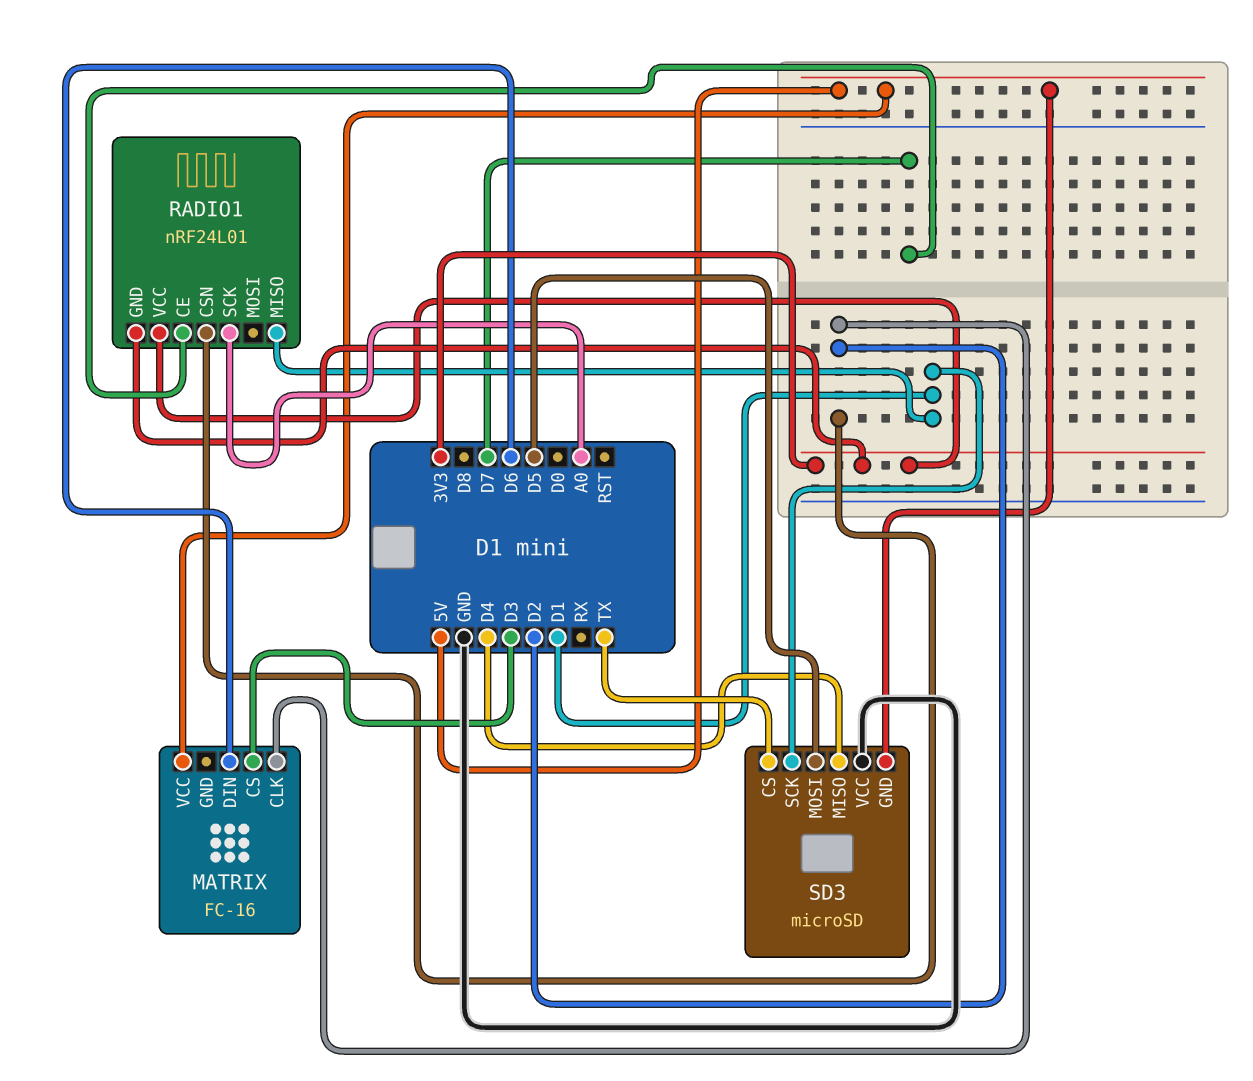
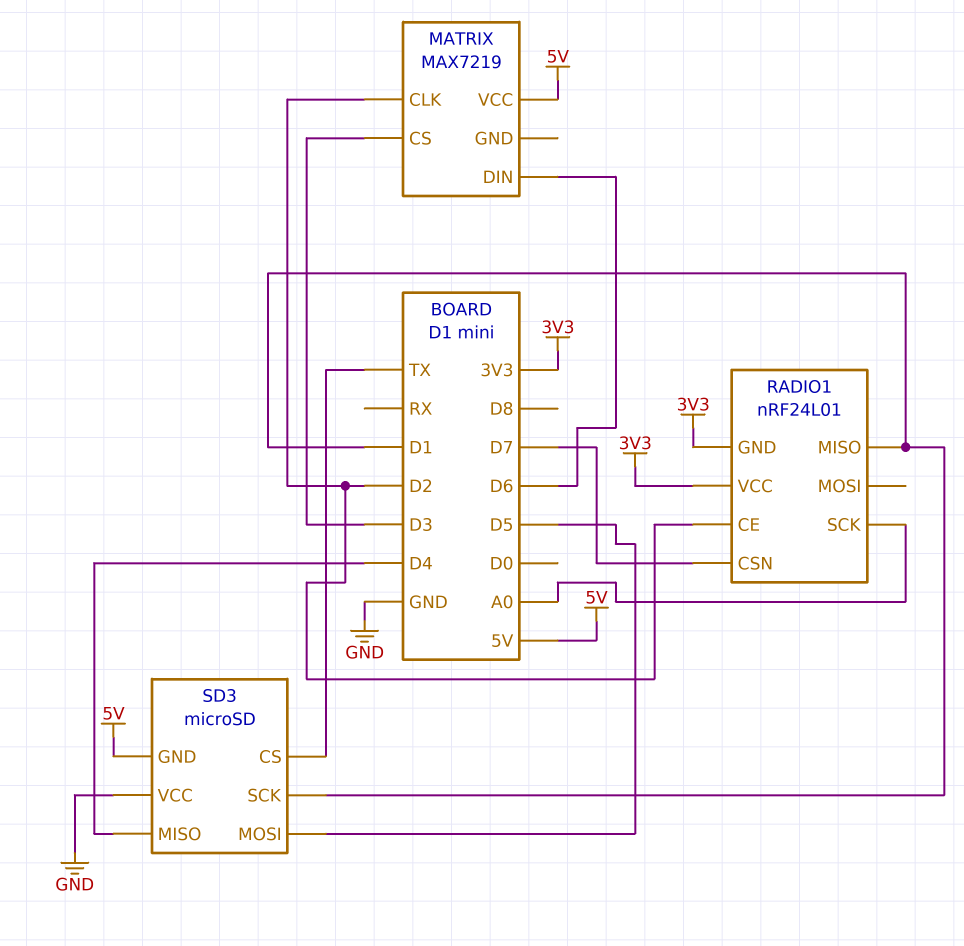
MATRIX: FC-16 -> MAX7219
RADIO1 pin CE: D7 -> D2
RADIO1 pin CSN: D2 -> D7

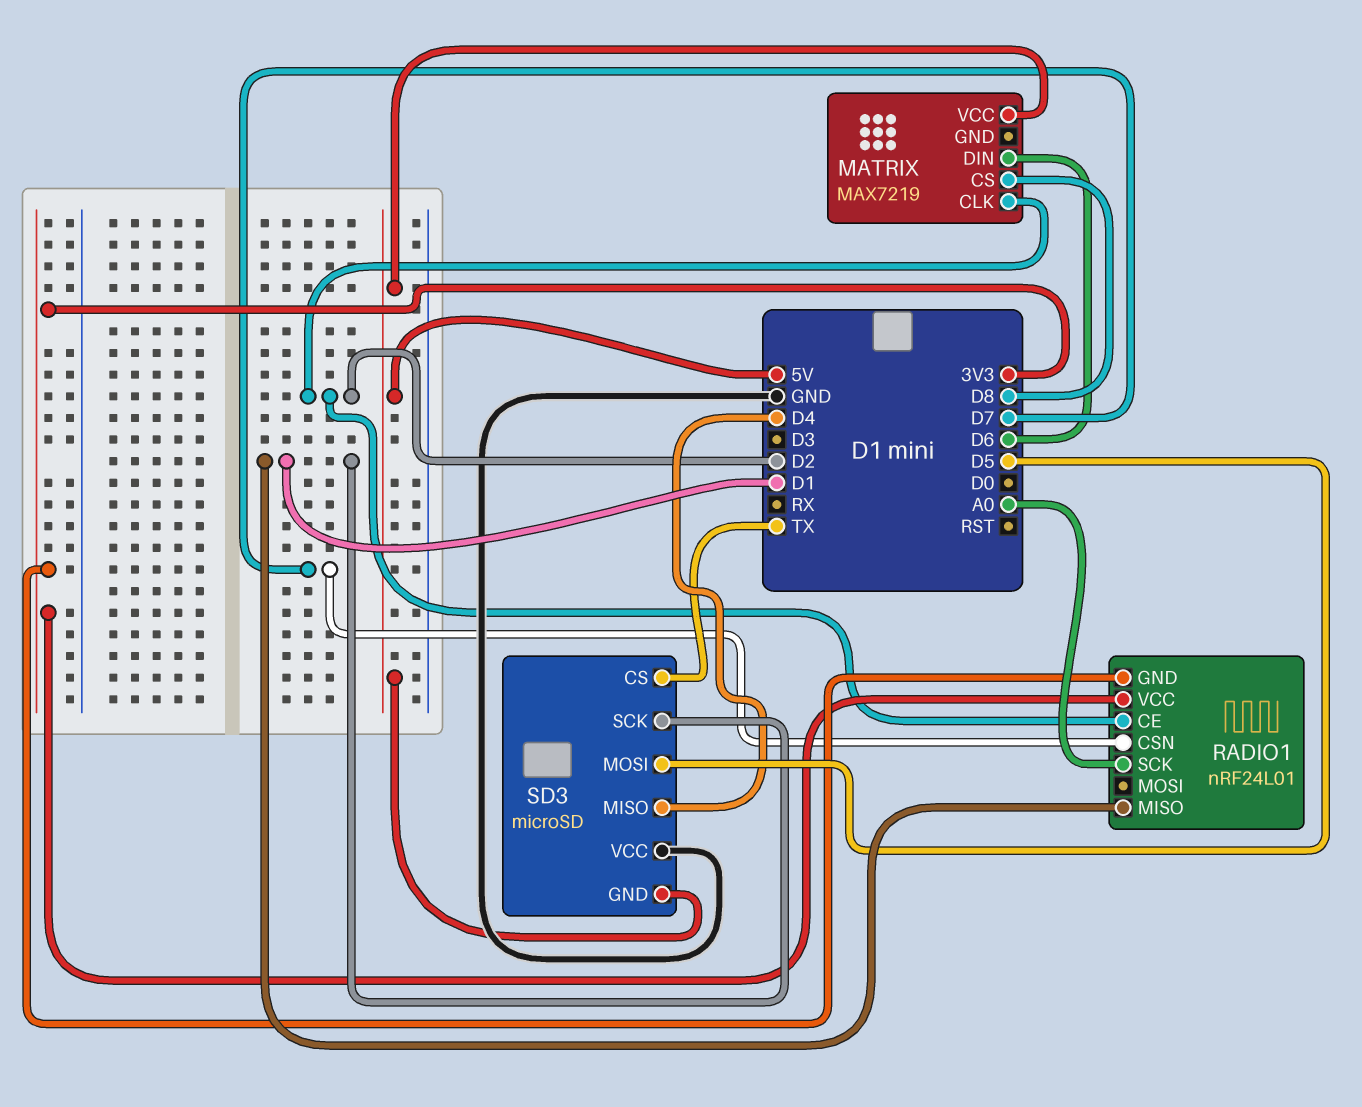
MATRIX pin CS: D3 -> D8

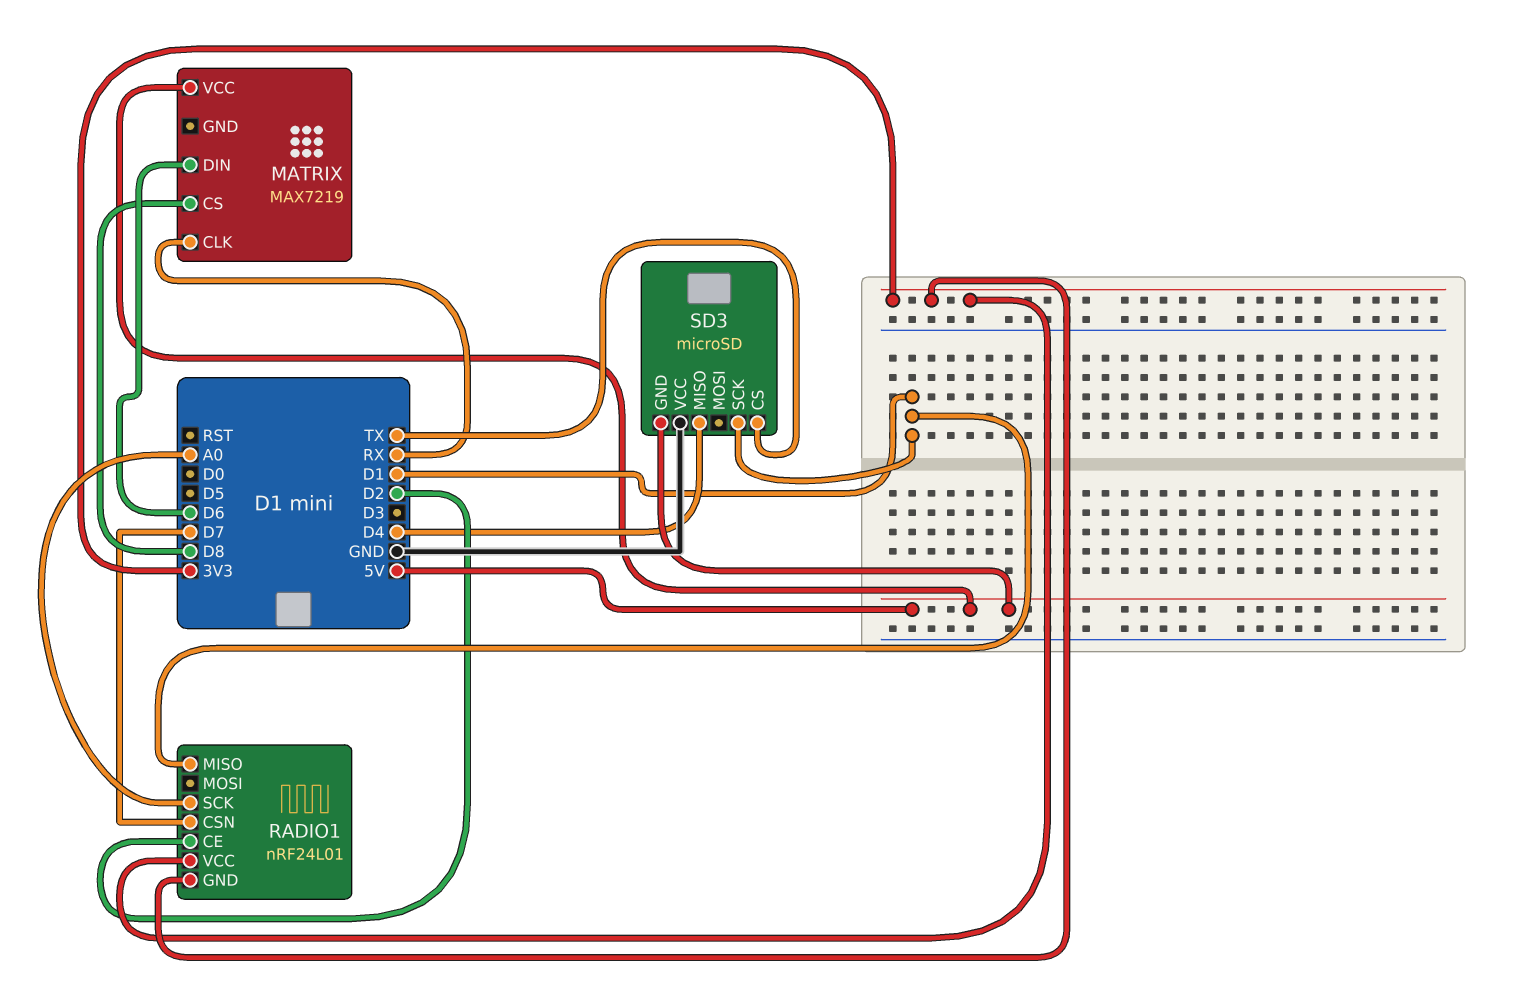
MATRIX pin CLK: D2 -> RX
SD3 pin MOSI: D5 -> none

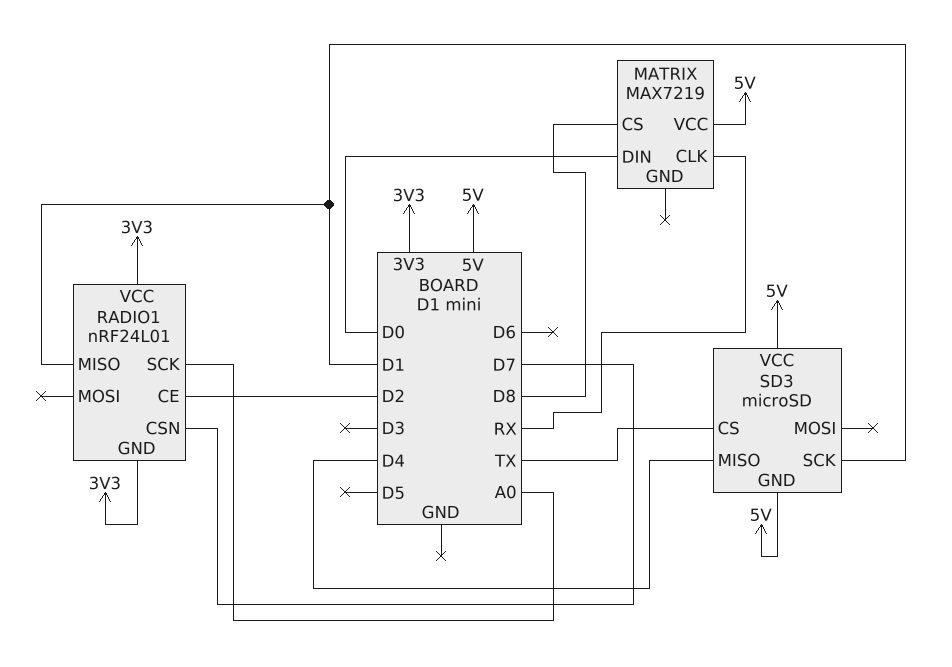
MATRIX pin DIN: D6 -> D0
SD3 pin VCC: GND -> 5V

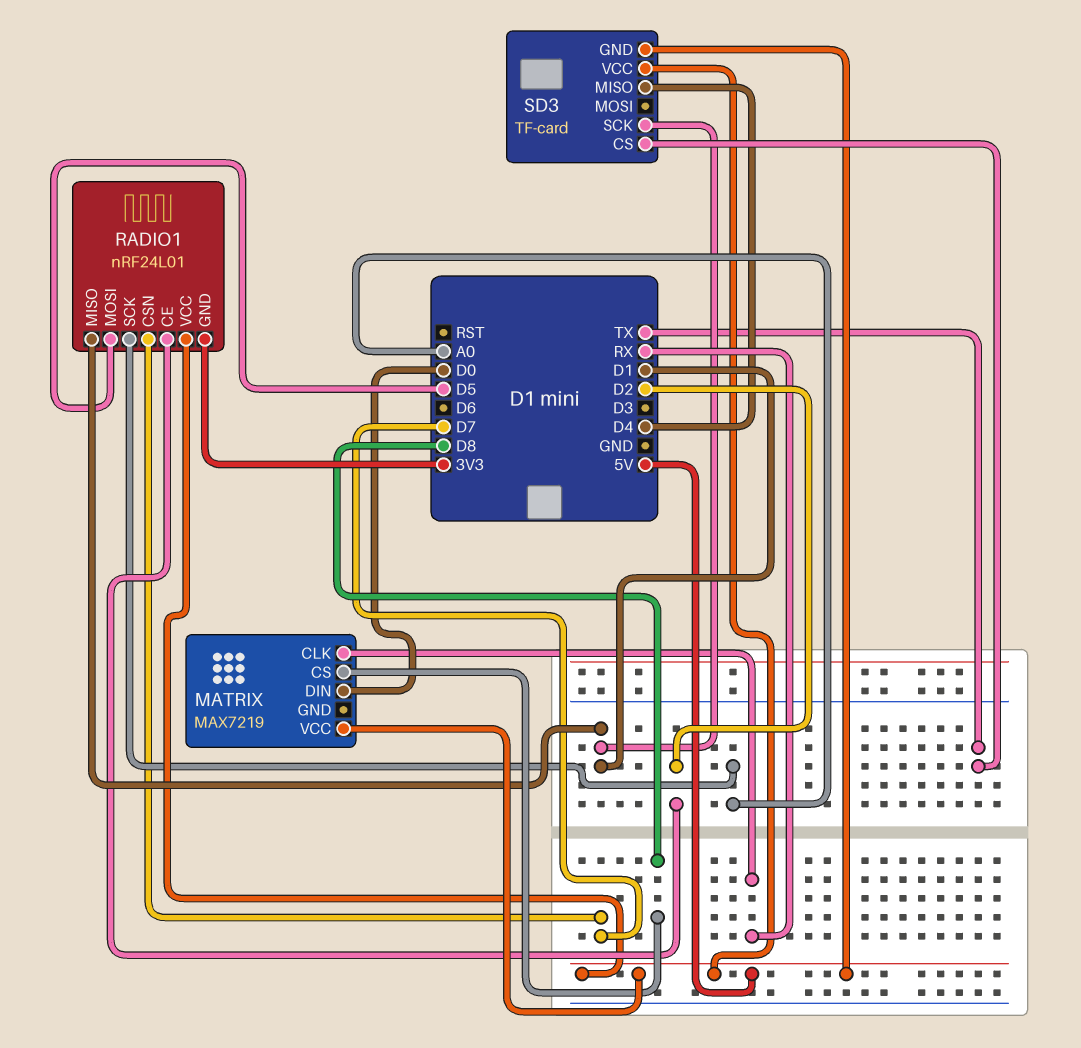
RADIO1 pin MOSI: none -> D5
RADIO1 pin VCC: 3V3 -> 5V
SD3: microSD -> TF-card

